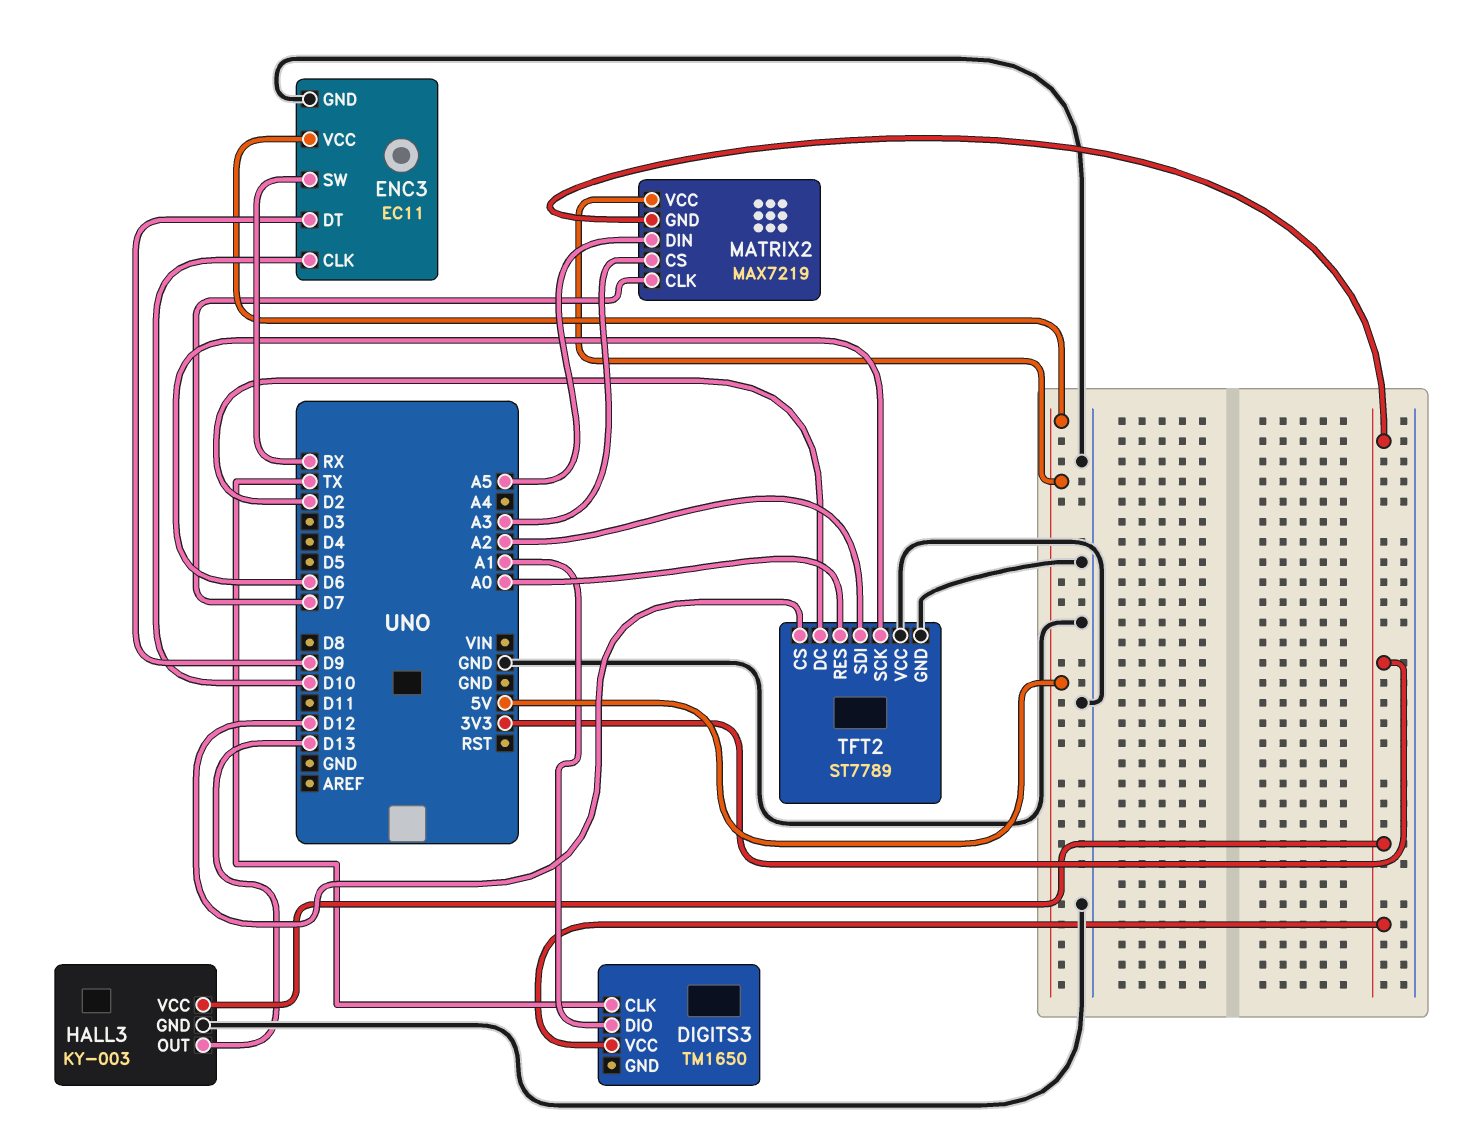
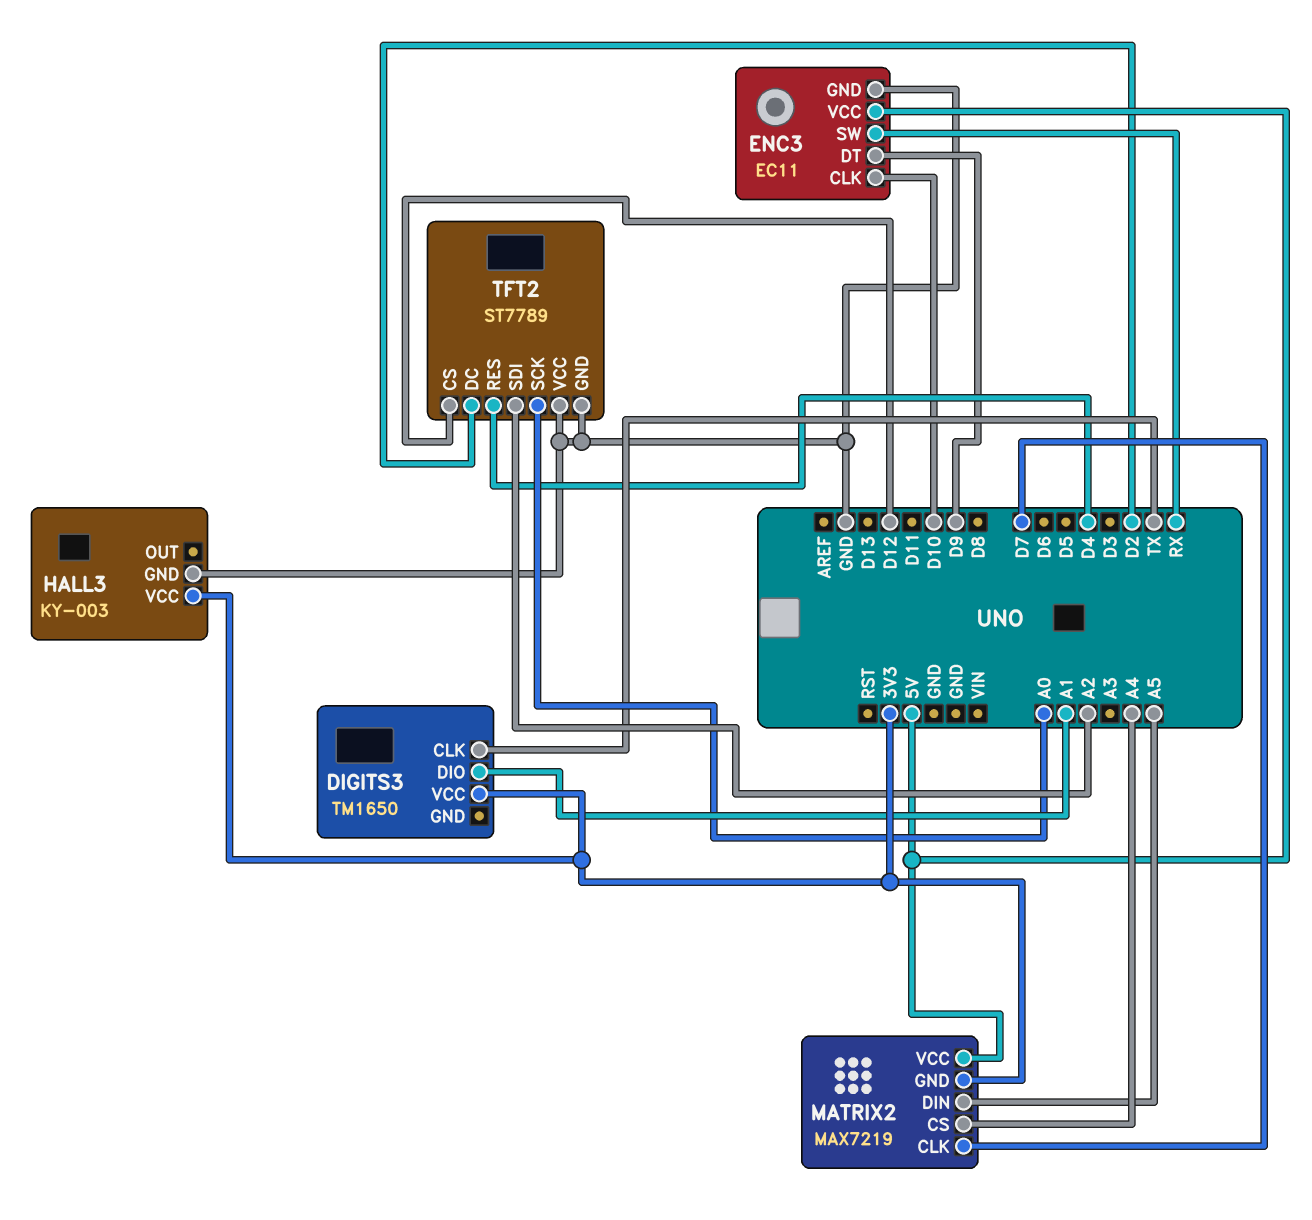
HALL3 pin OUT: D13 -> none
MATRIX2 pin CS: A3 -> A4
TFT2 pin RES: A0 -> D4
TFT2 pin SCK: D6 -> A0

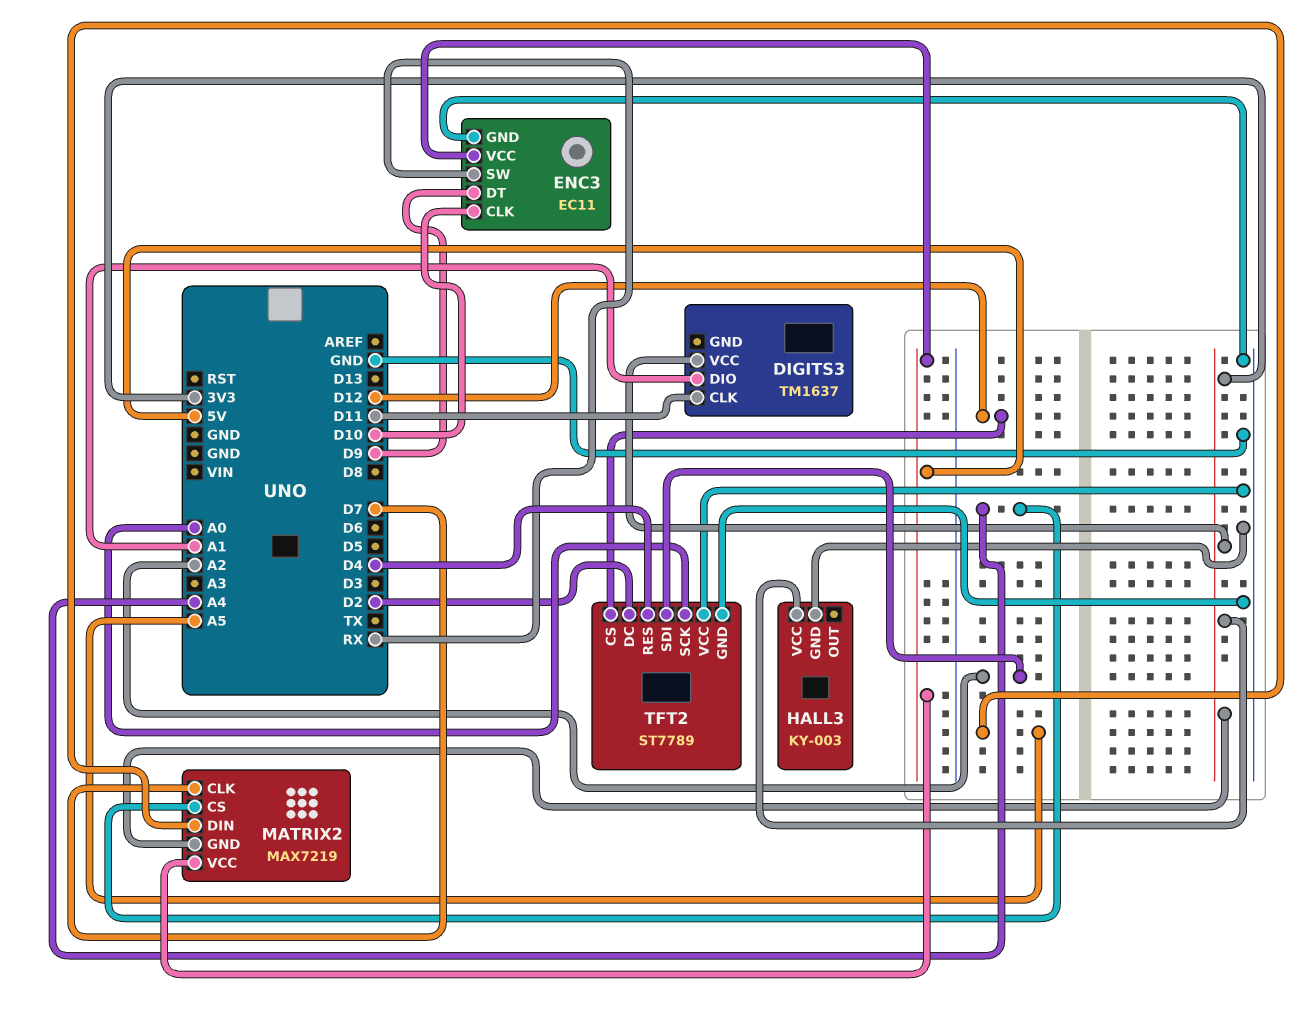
DIGITS3: TM1650 -> TM1637
DIGITS3 pin CLK: TX -> D11

